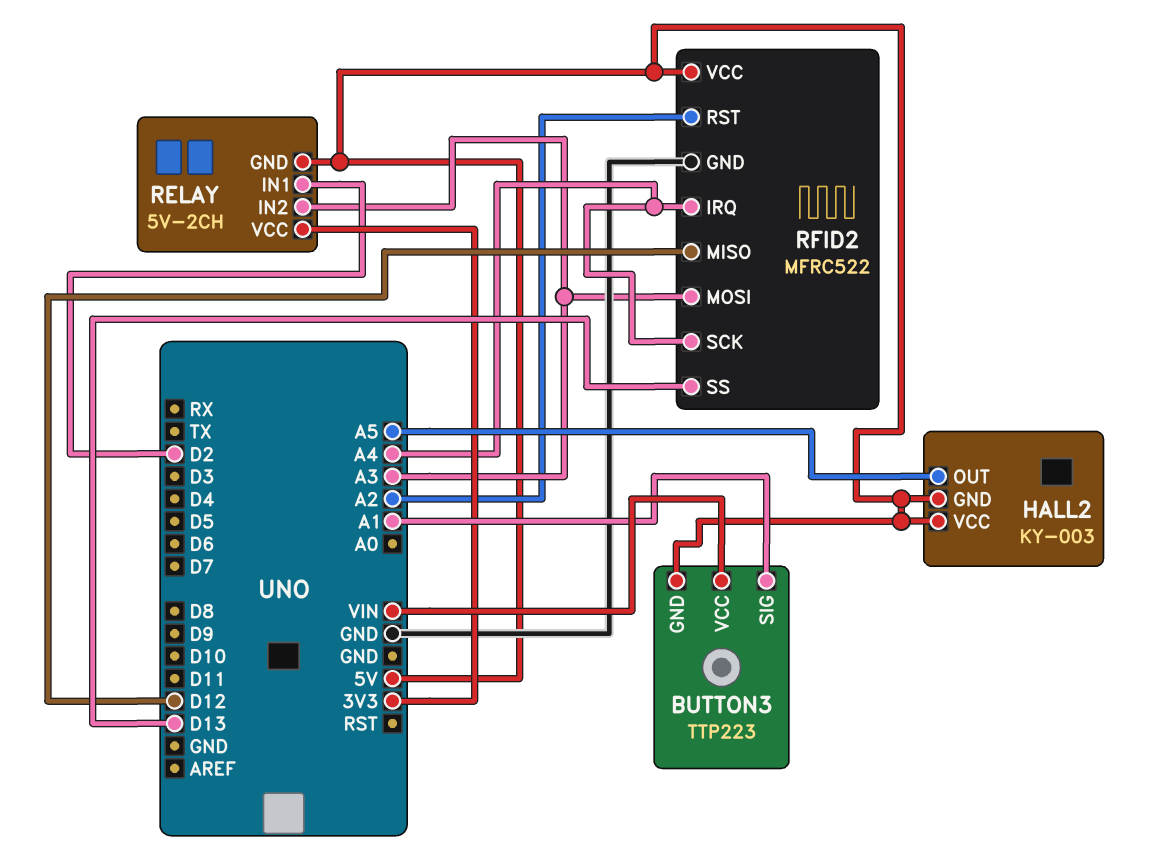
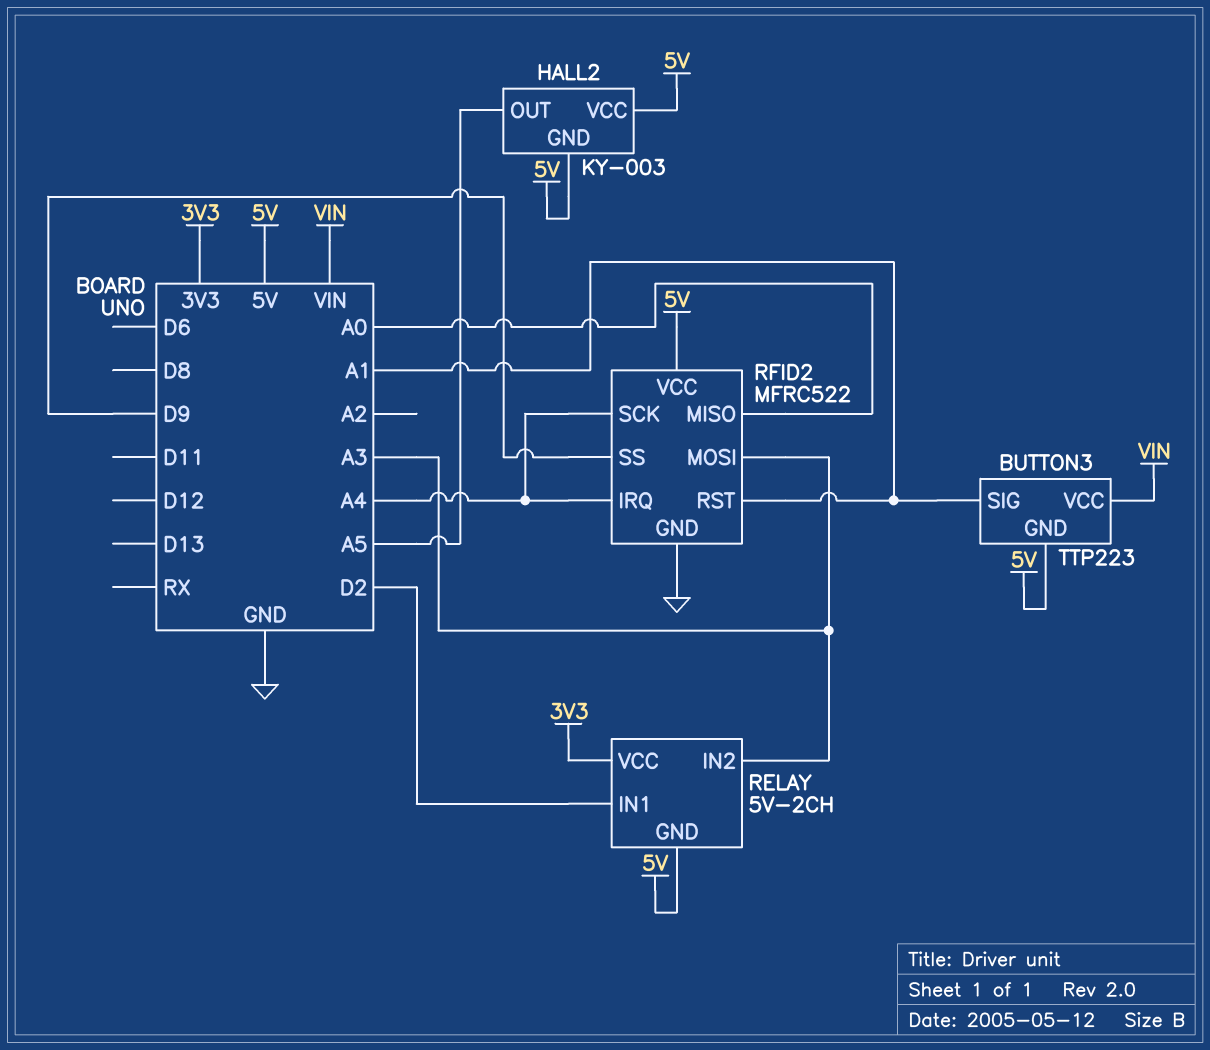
RFID2 pin MISO: D12 -> A0
RFID2 pin RST: A2 -> A1
RFID2 pin SS: D13 -> D9

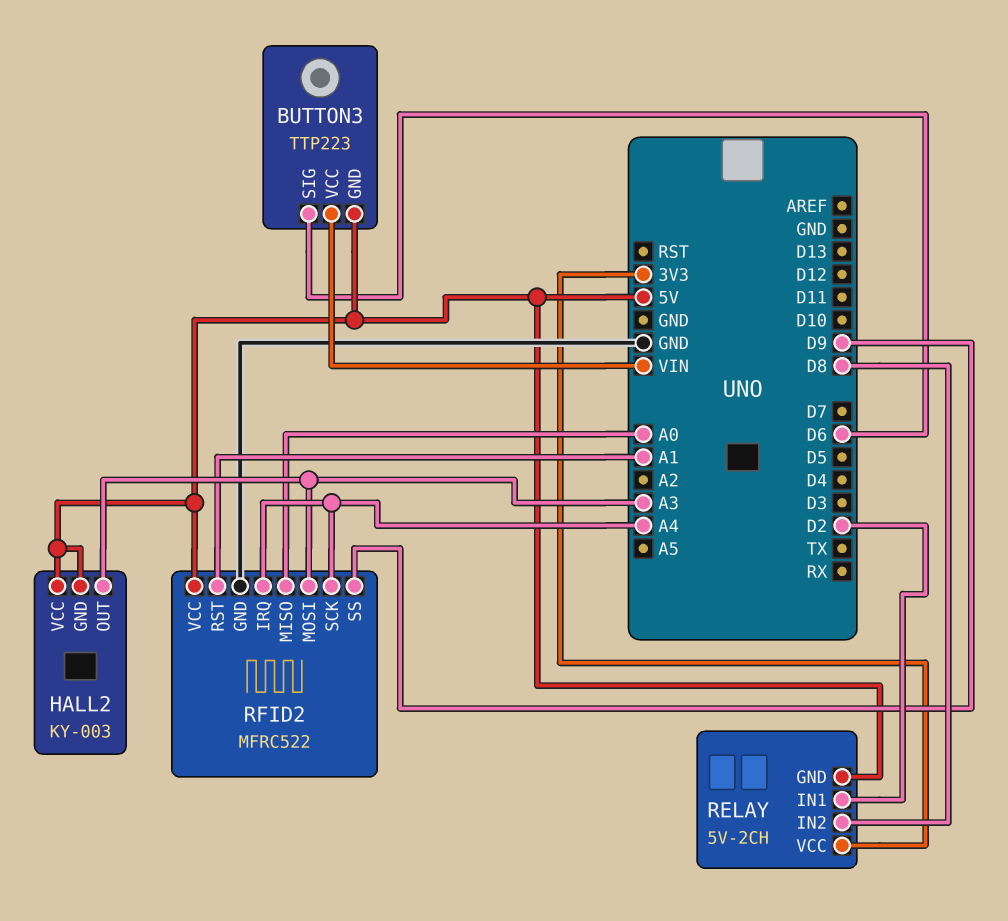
BUTTON3 pin SIG: A1 -> D6
HALL2 pin OUT: A5 -> A3
RELAY pin IN2: A3 -> D8

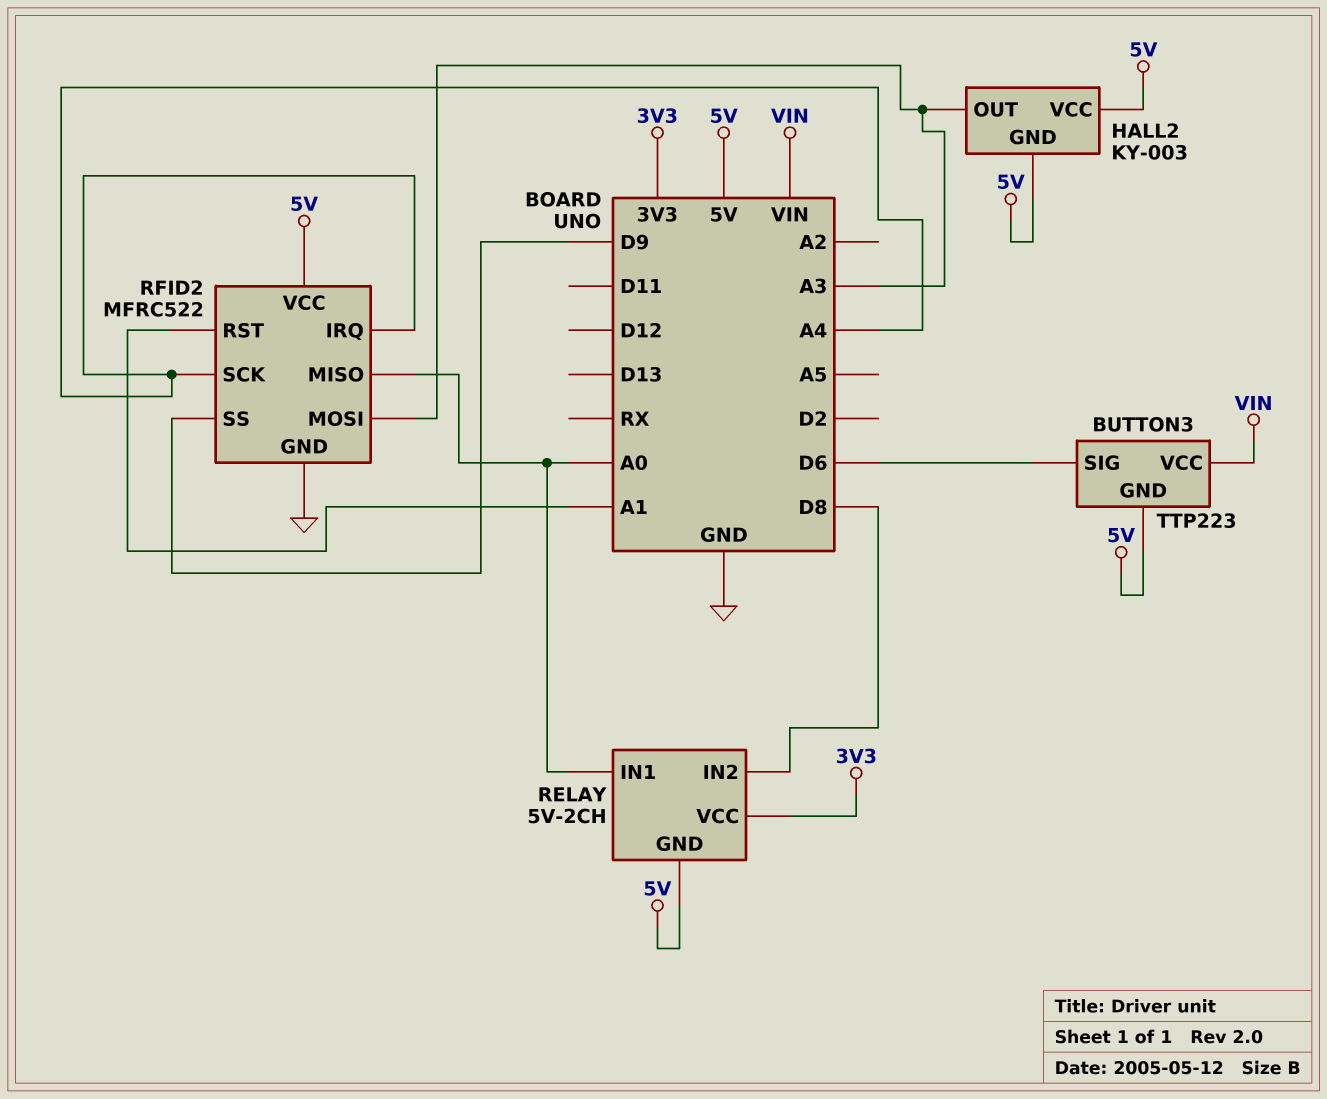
RELAY pin IN1: D2 -> A0

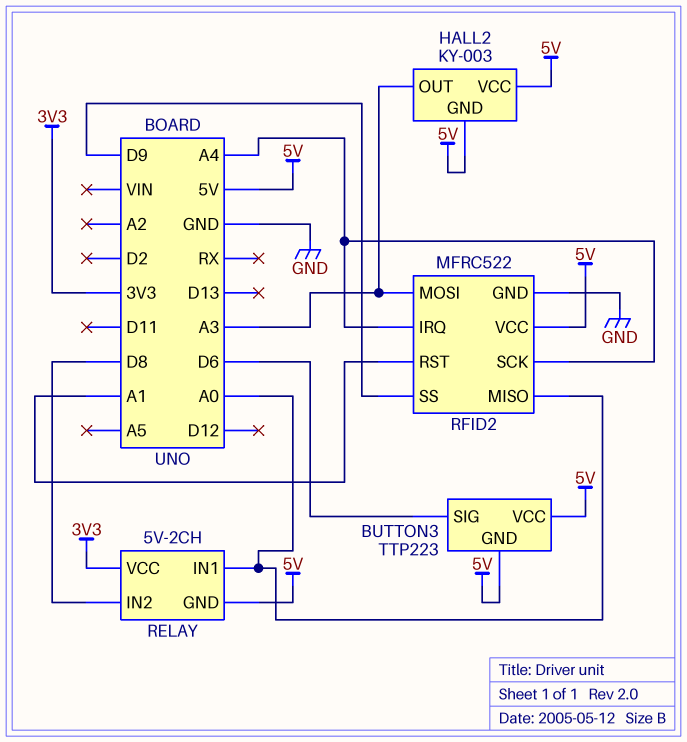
BUTTON3 pin VCC: VIN -> 5V

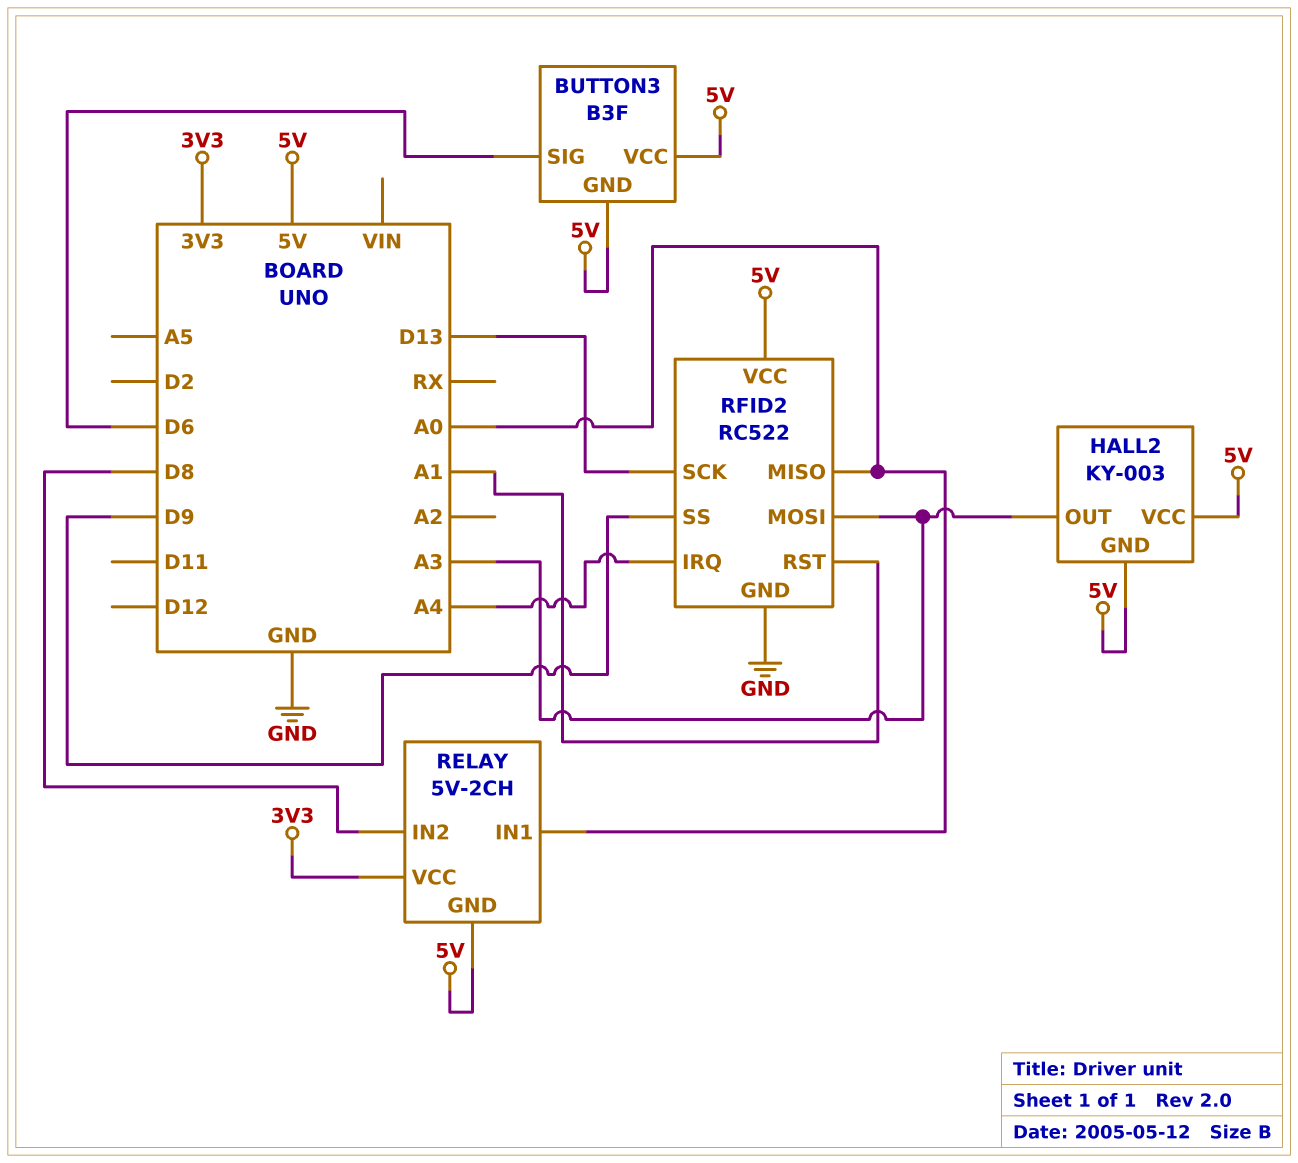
BUTTON3: TTP223 -> B3F
RFID2: MFRC522 -> RC522
RFID2 pin SCK: A4 -> D13

